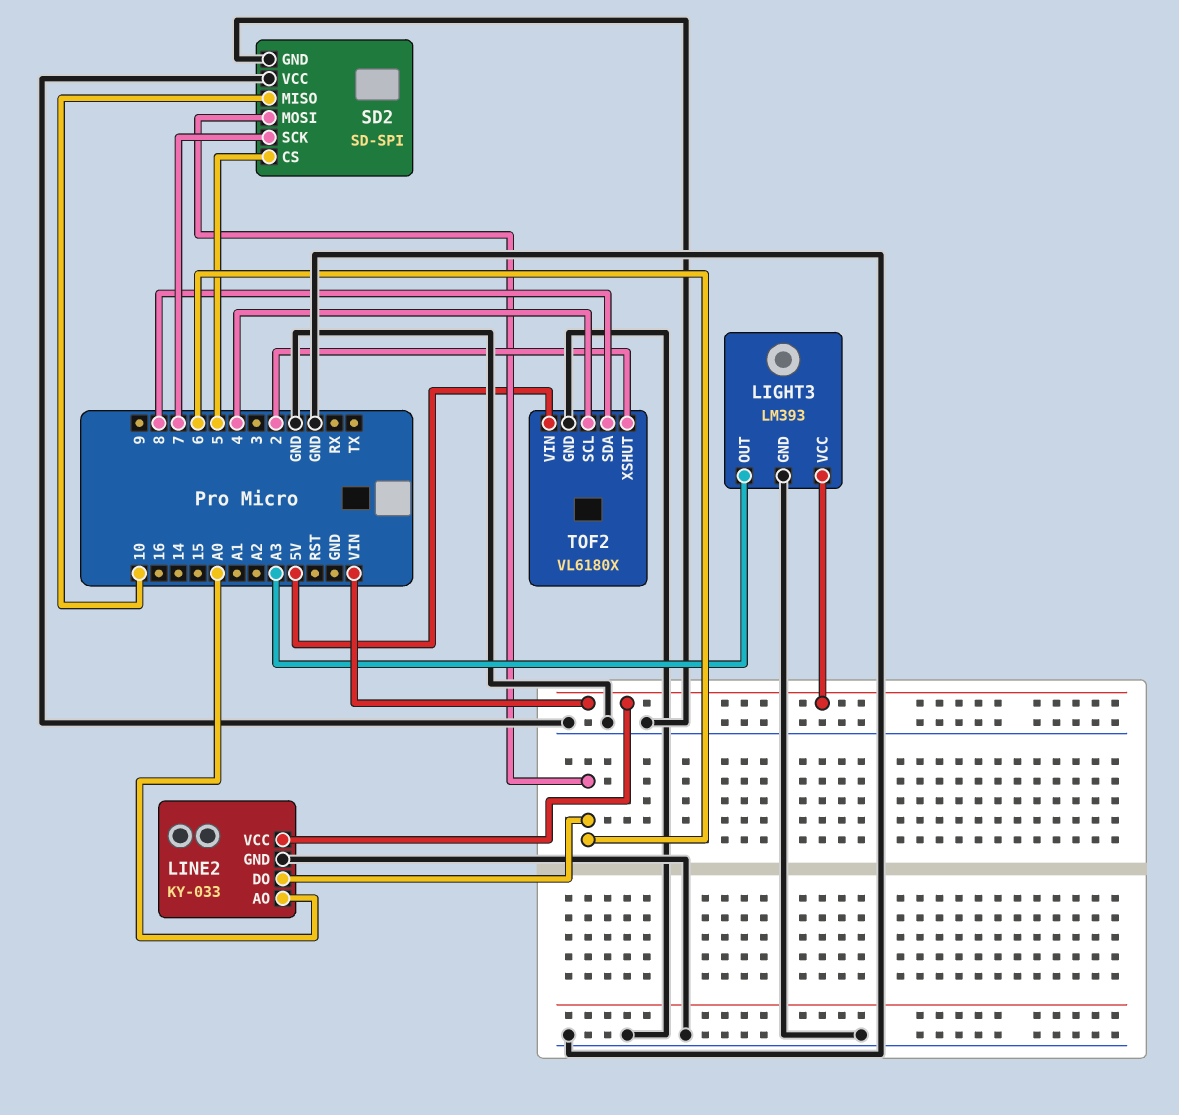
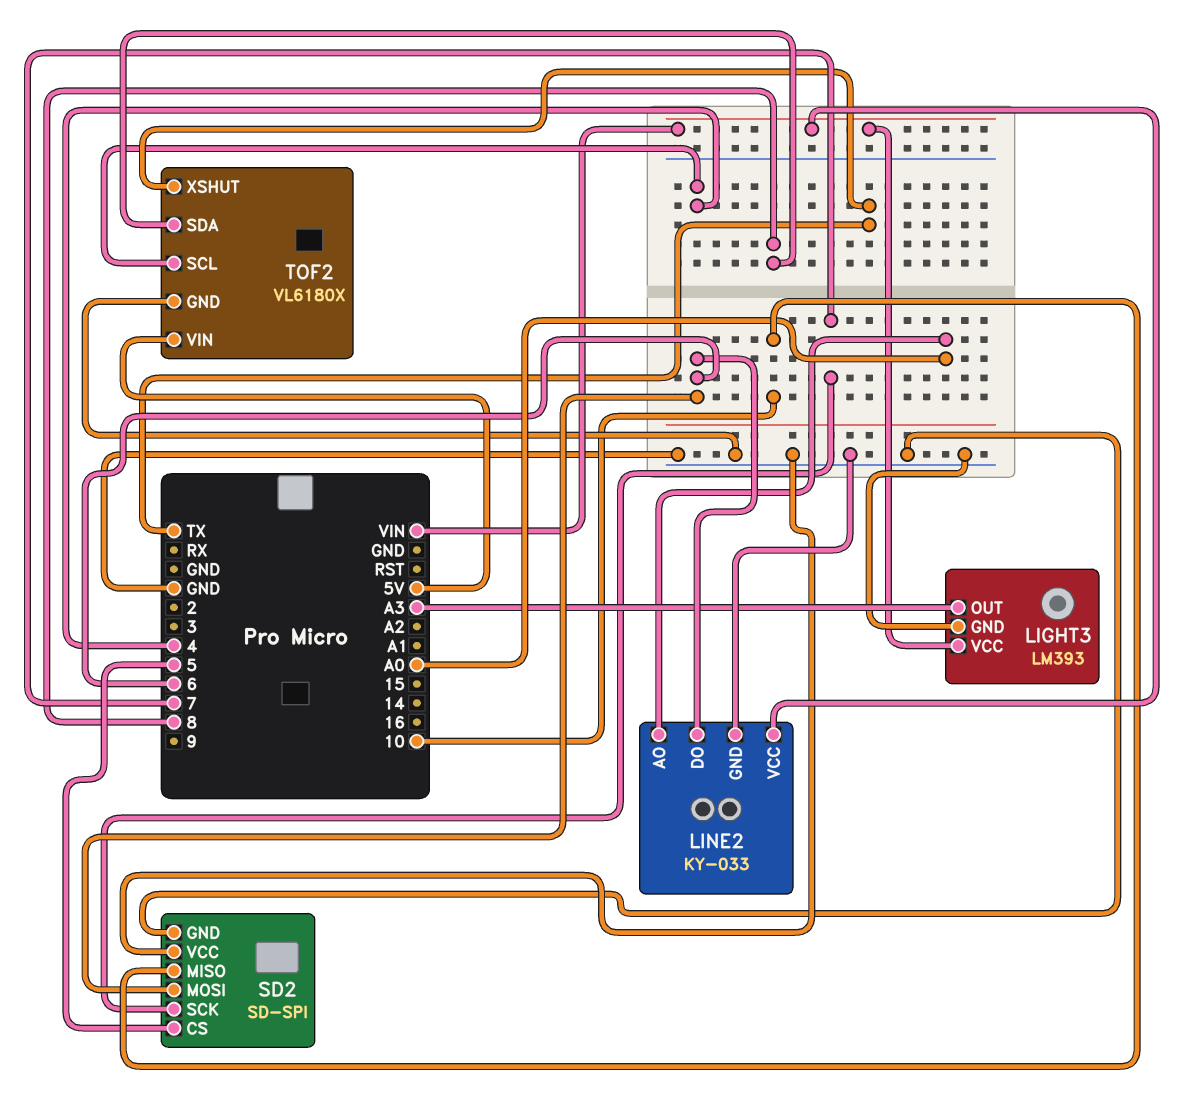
TOF2 pin XSHUT: 2 -> TX

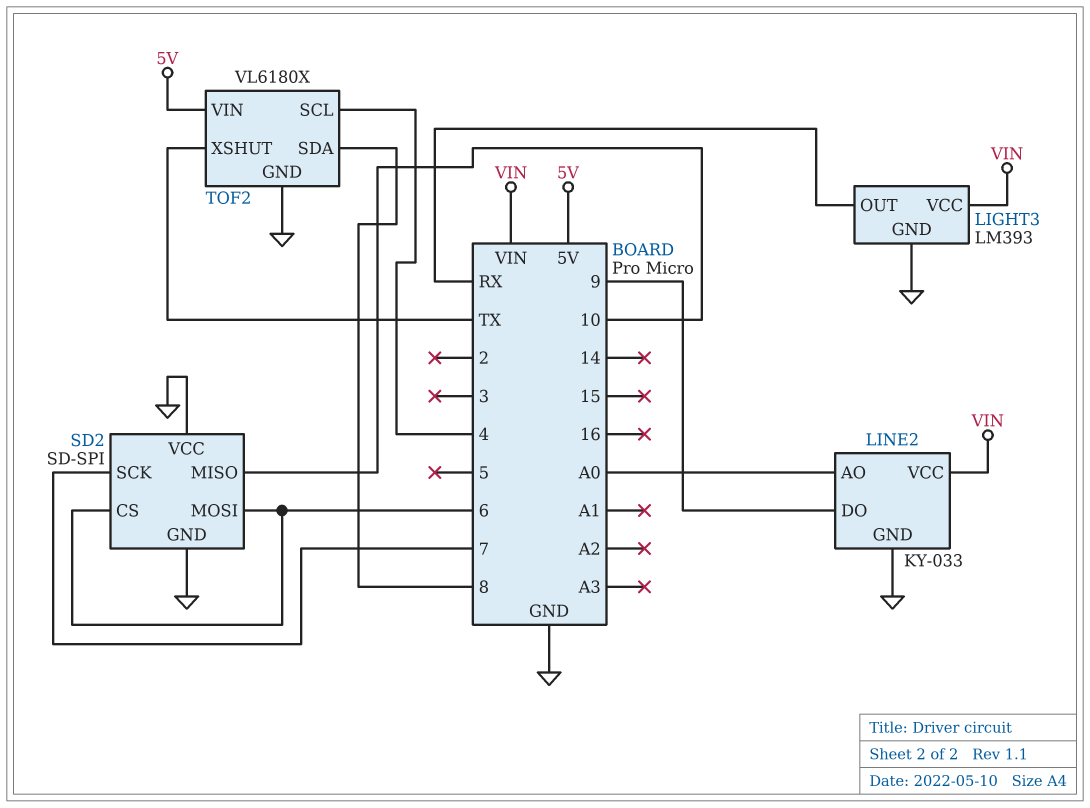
LIGHT3 pin OUT: A3 -> RX
LINE2 pin DO: 6 -> 9
SD2 pin CS: 5 -> 6

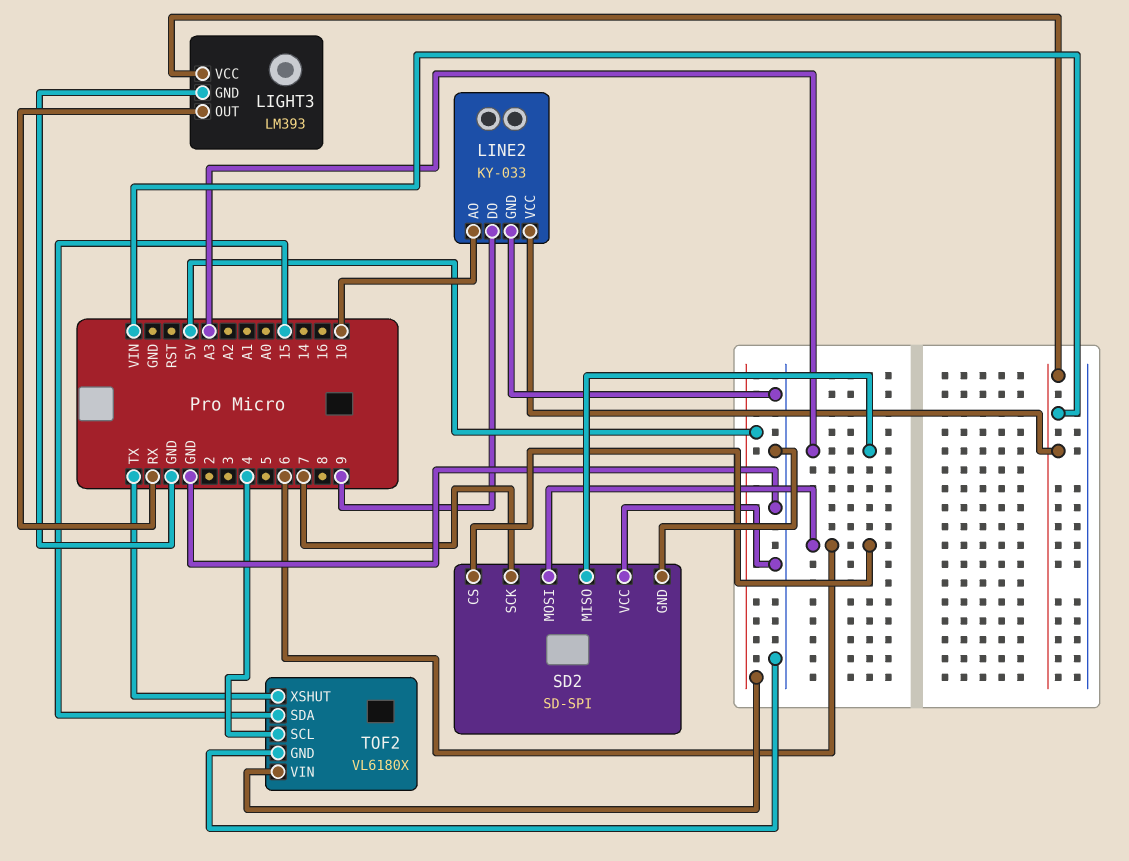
LINE2 pin AO: A0 -> 10
SD2 pin MISO: 10 -> A3
TOF2 pin SDA: 8 -> 15

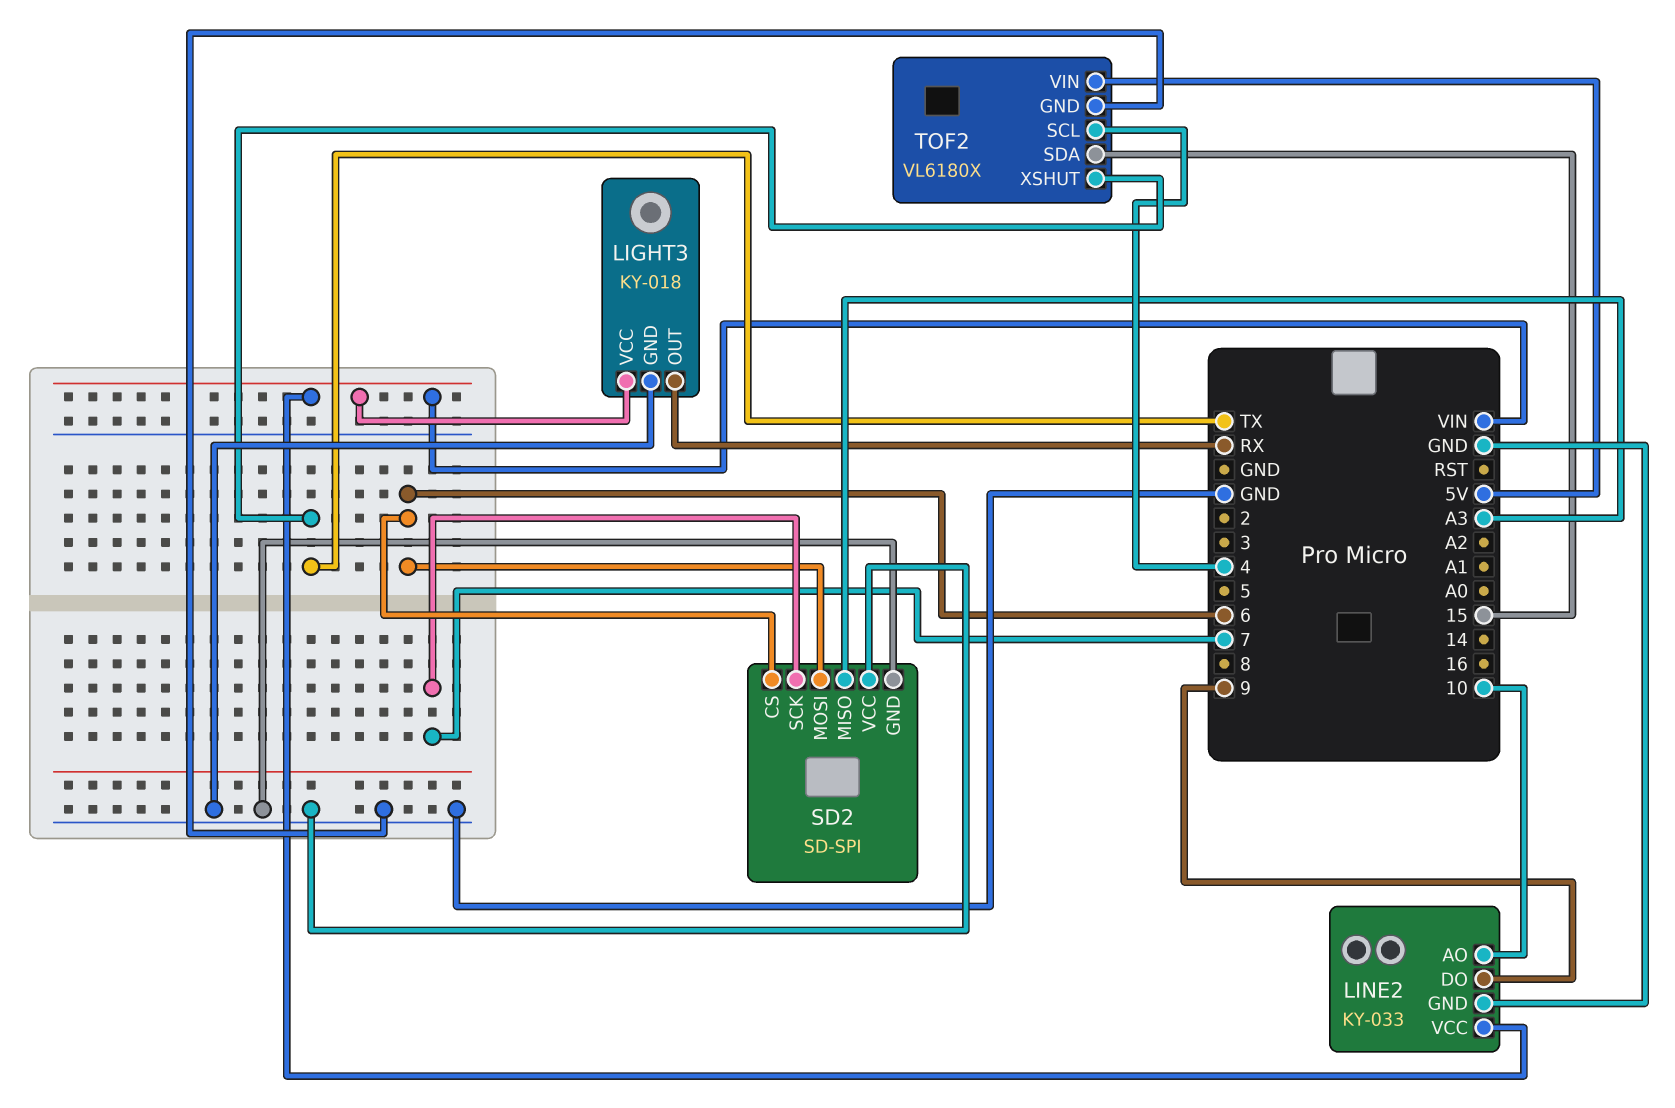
LIGHT3: LM393 -> KY-018

